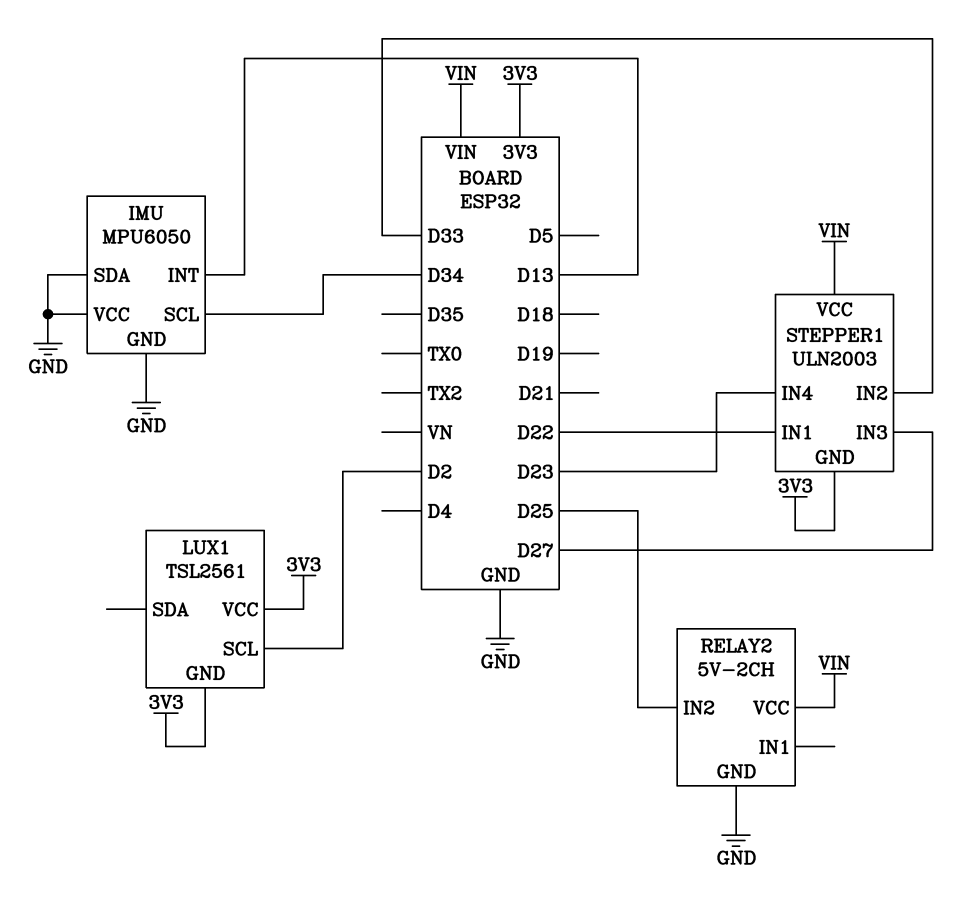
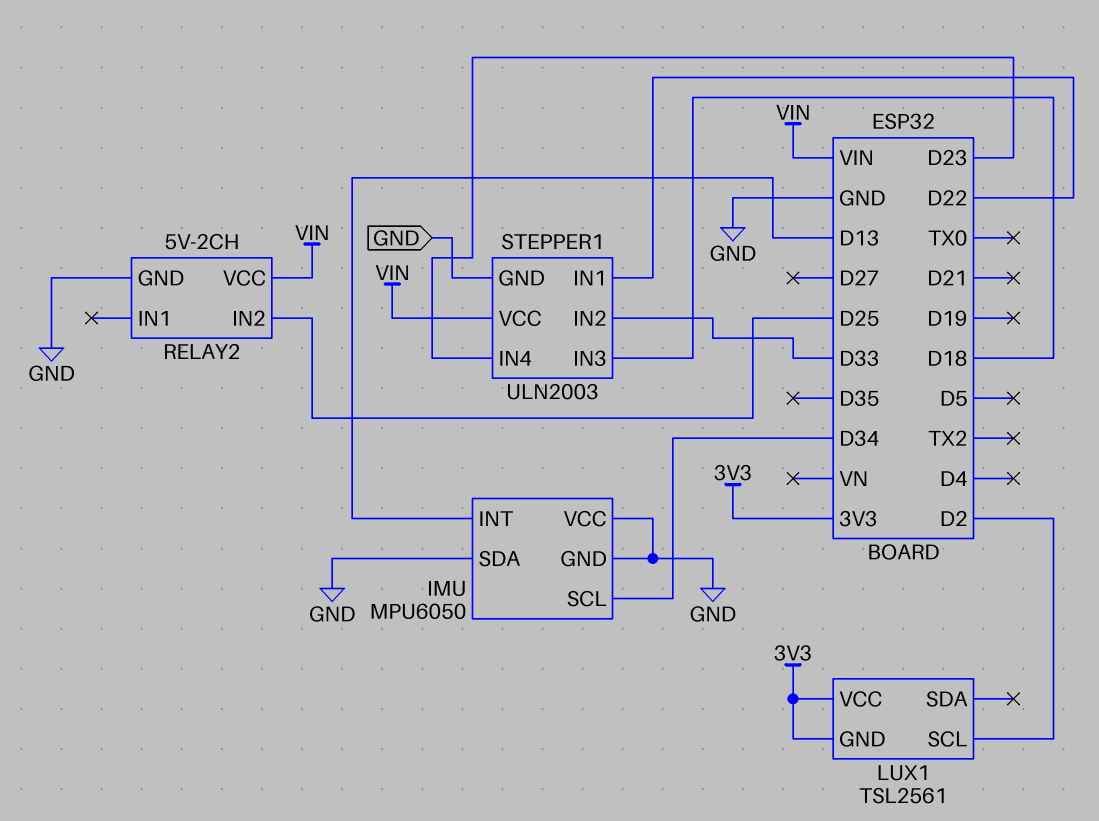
STEPPER1 pin GND: 3V3 -> GND
STEPPER1 pin IN3: D27 -> D18

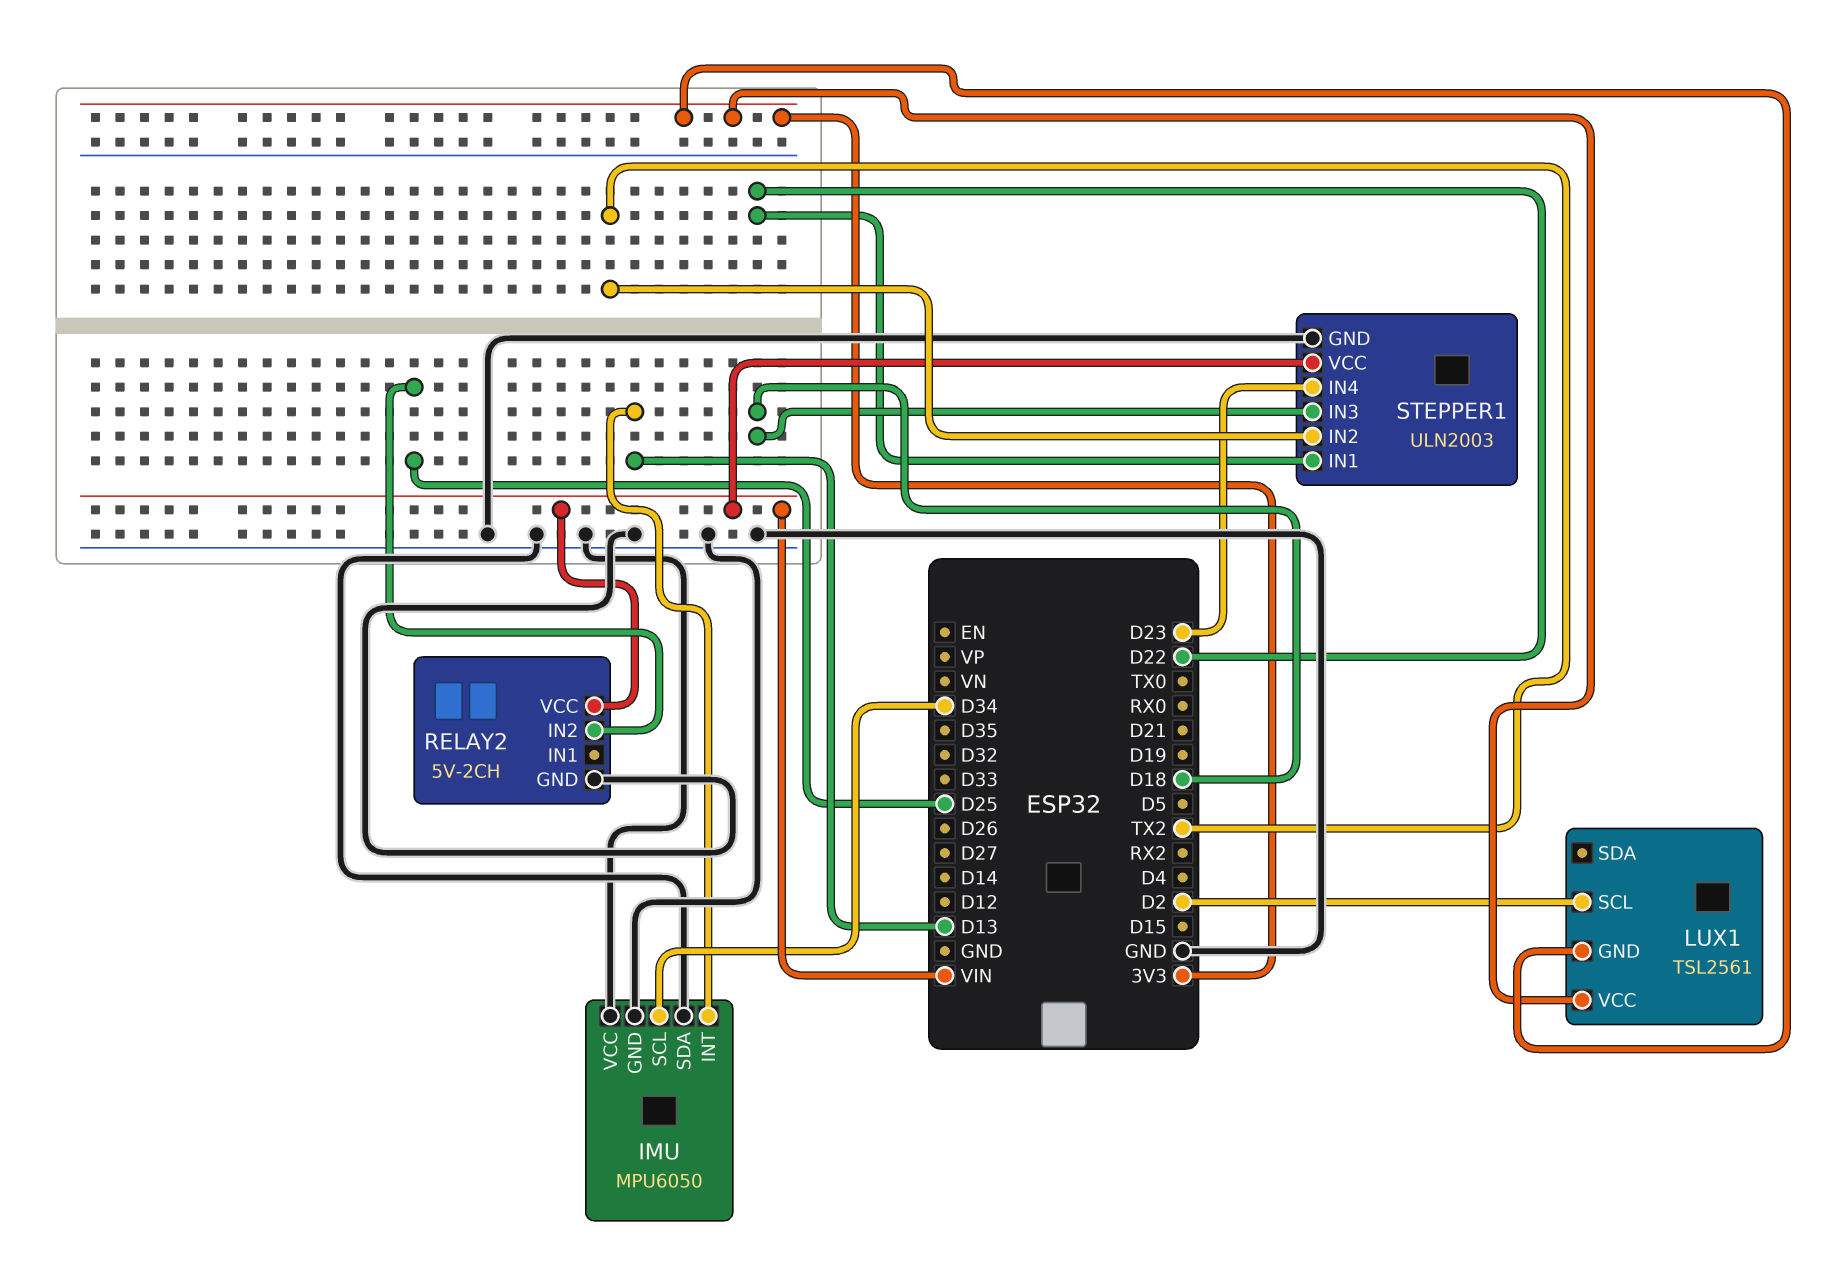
STEPPER1 pin IN2: D33 -> TX2

